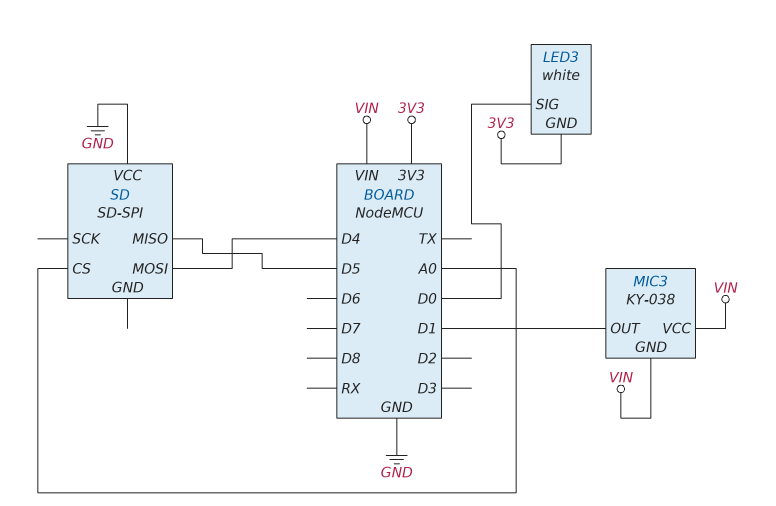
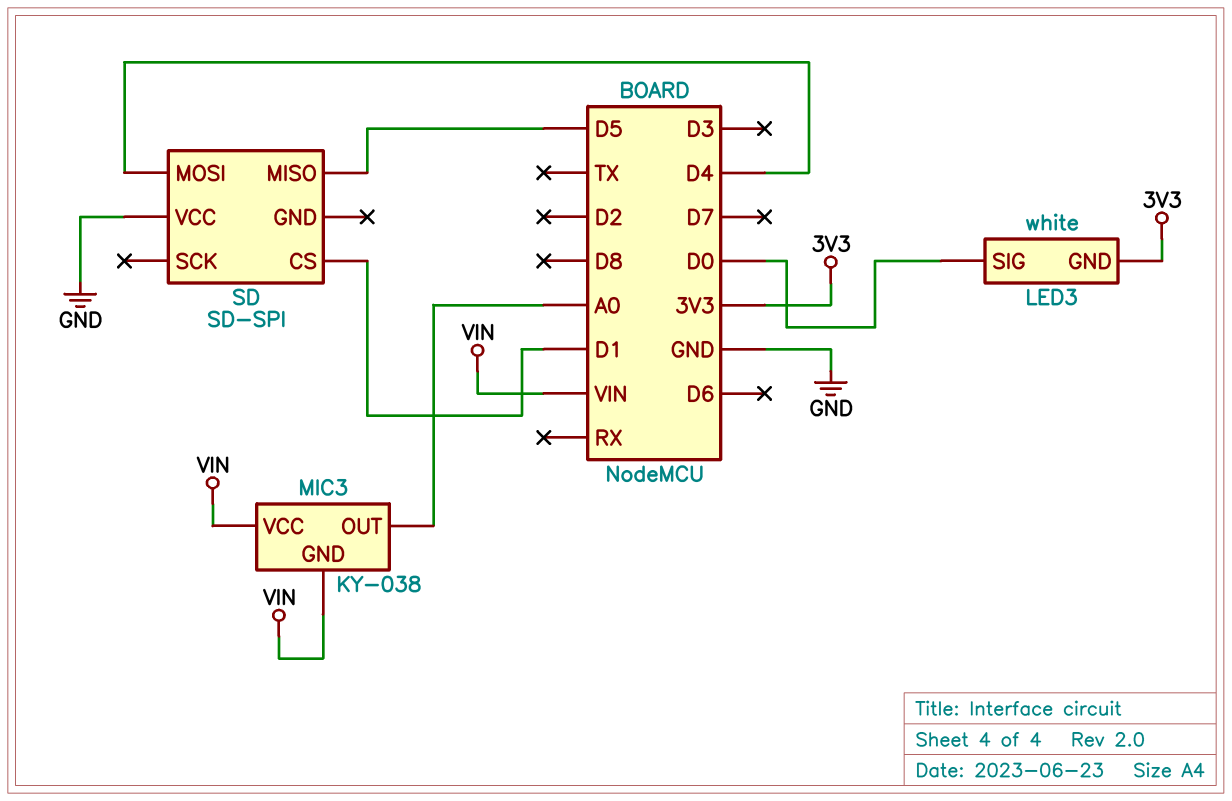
MIC3 pin OUT: D1 -> A0
SD pin CS: A0 -> D1

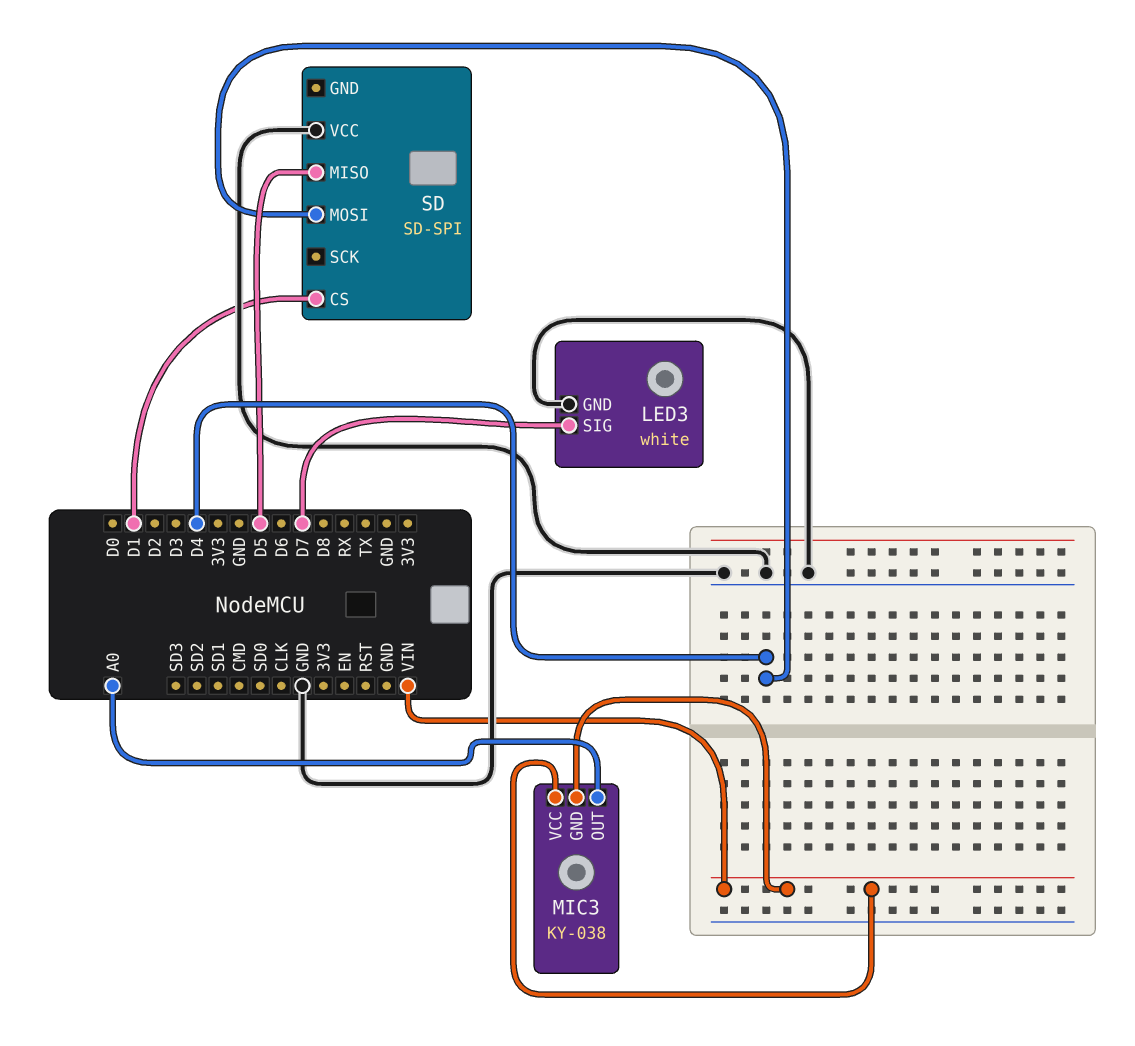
LED3 pin GND: 3V3 -> GND
LED3 pin SIG: D0 -> D7

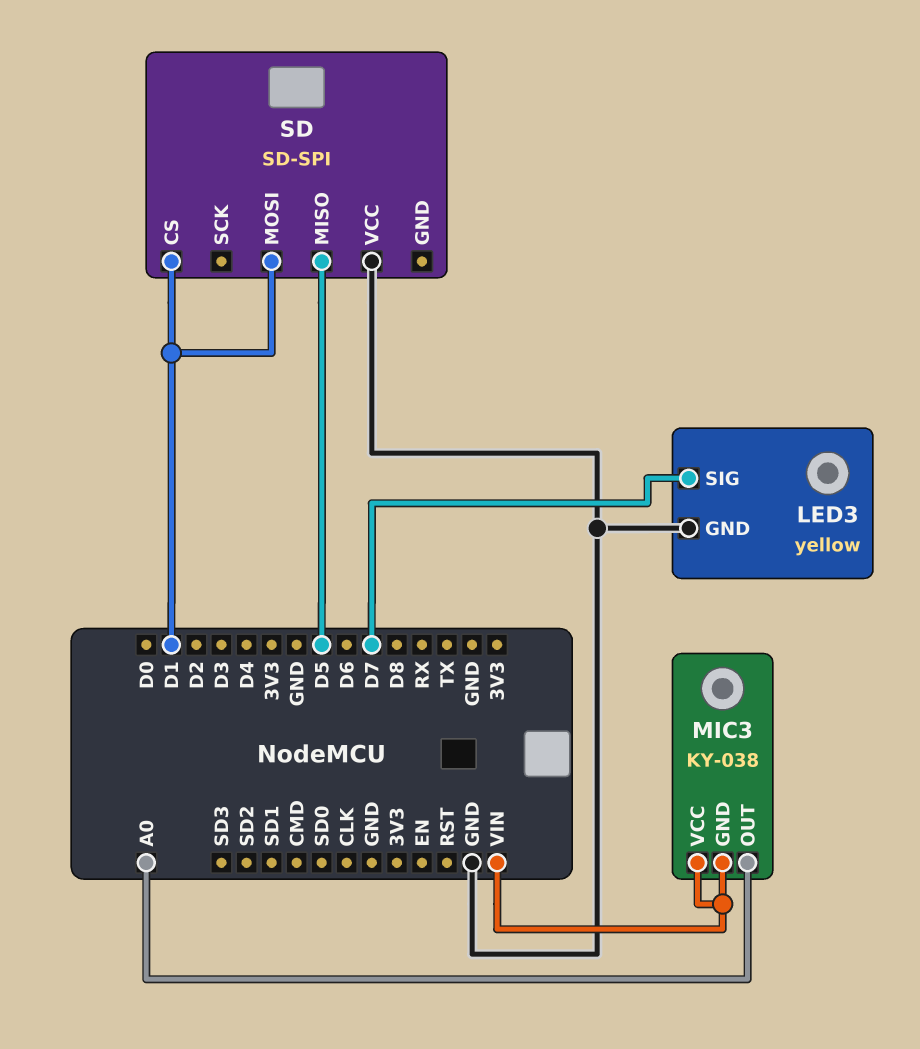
LED3: white -> yellow
SD pin MOSI: D4 -> D1

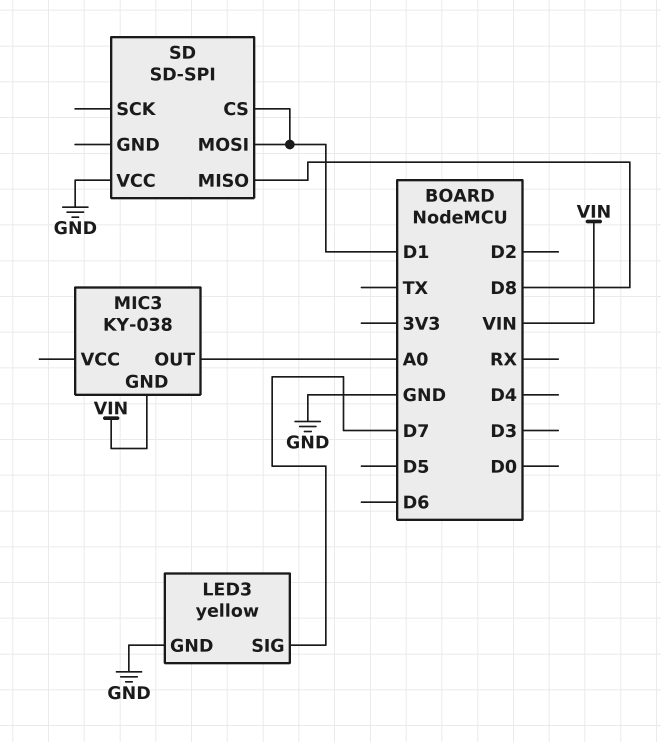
MIC3 pin VCC: VIN -> none
SD pin MISO: D5 -> D8

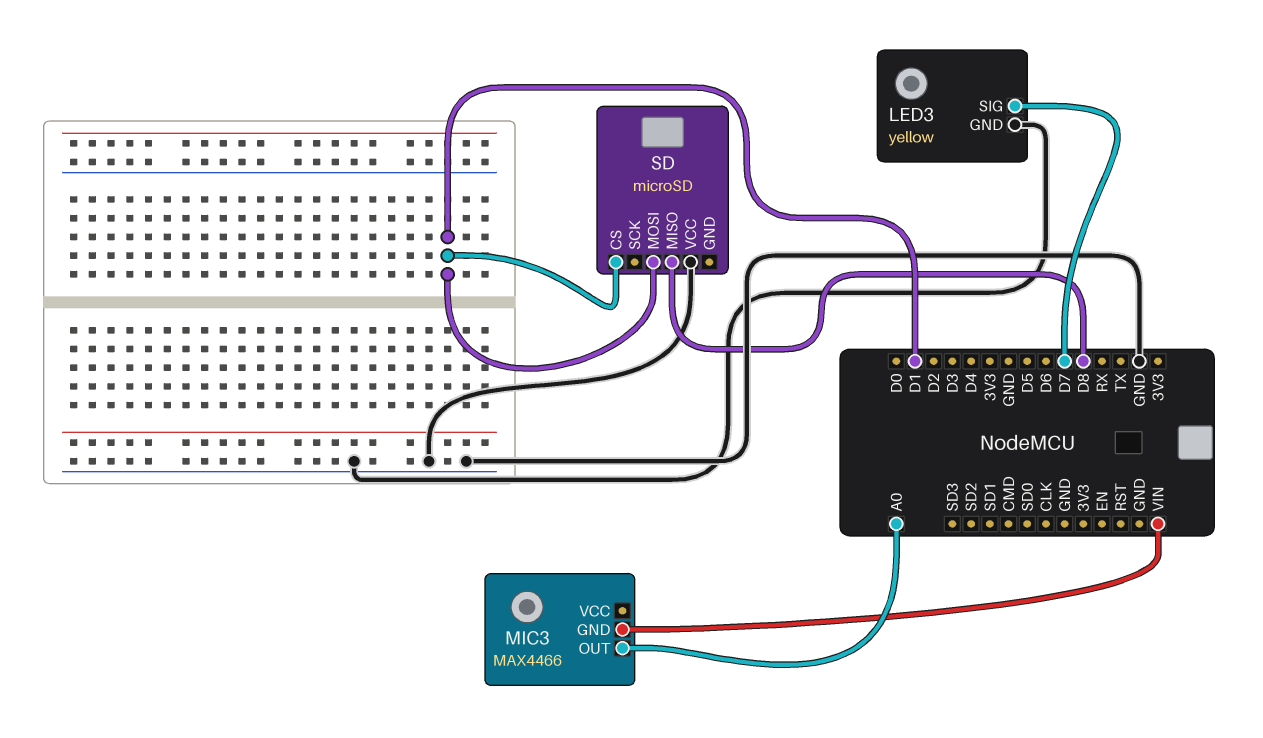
MIC3: KY-038 -> MAX4466
SD: SD-SPI -> microSD

